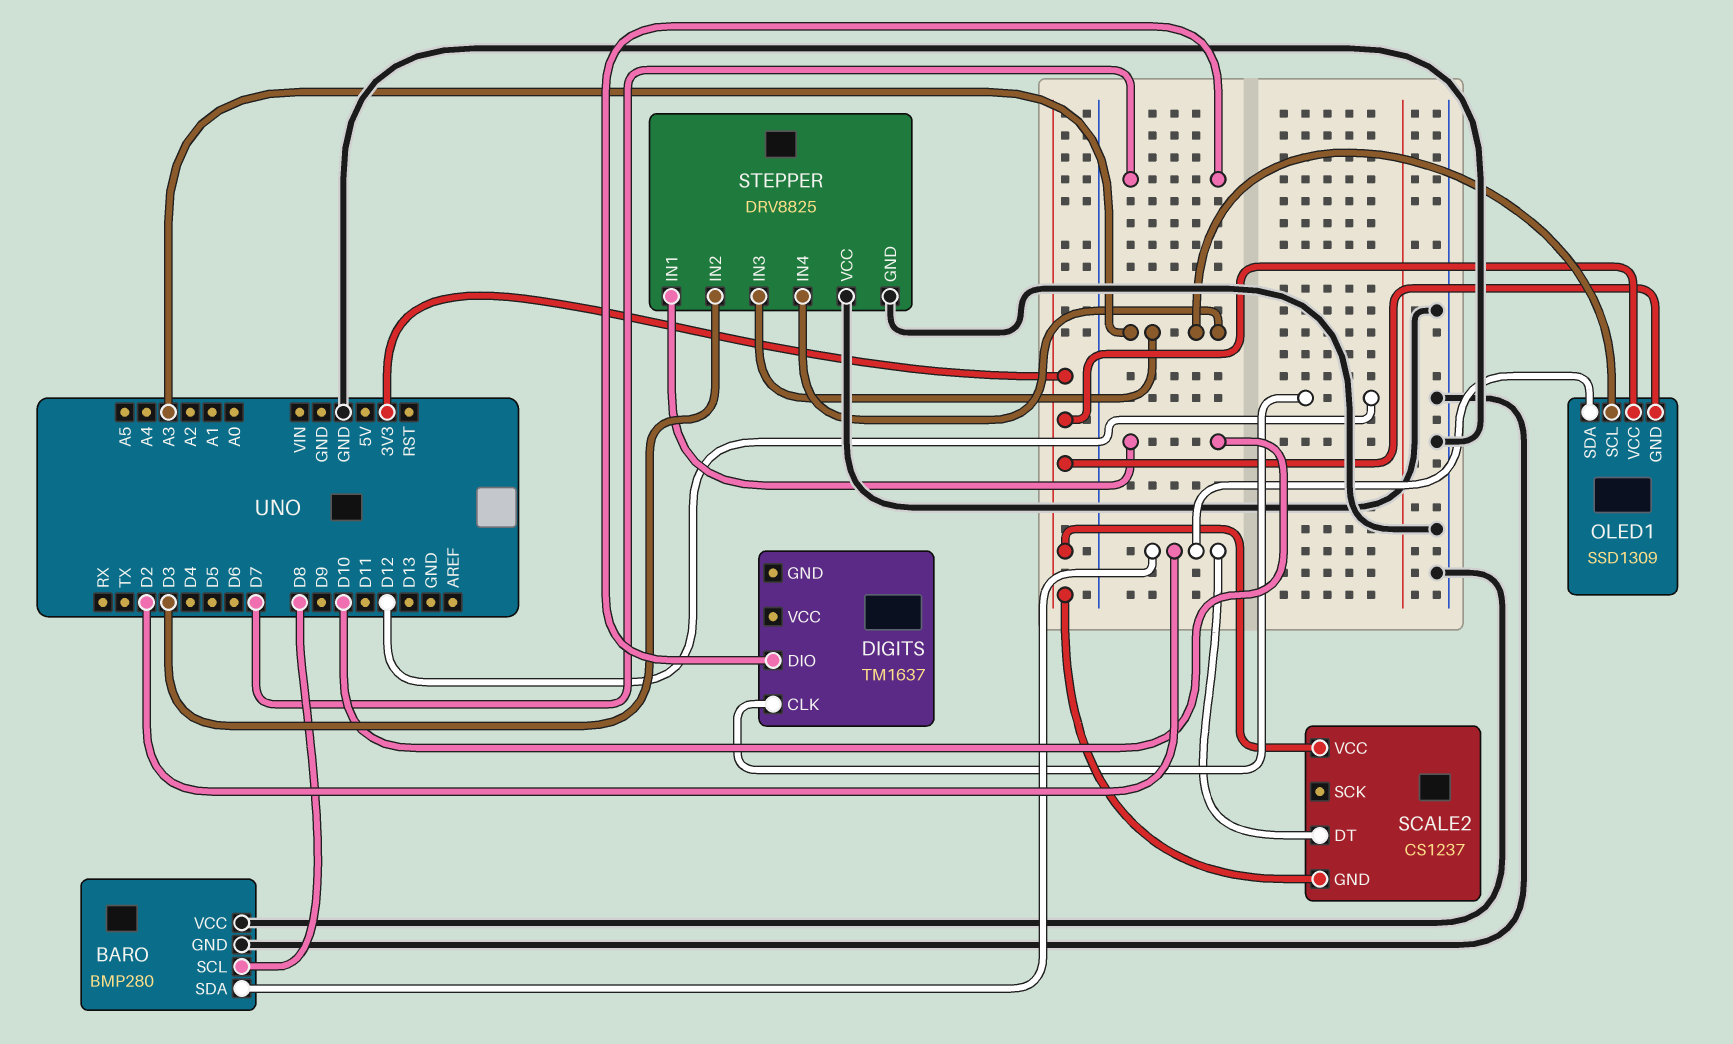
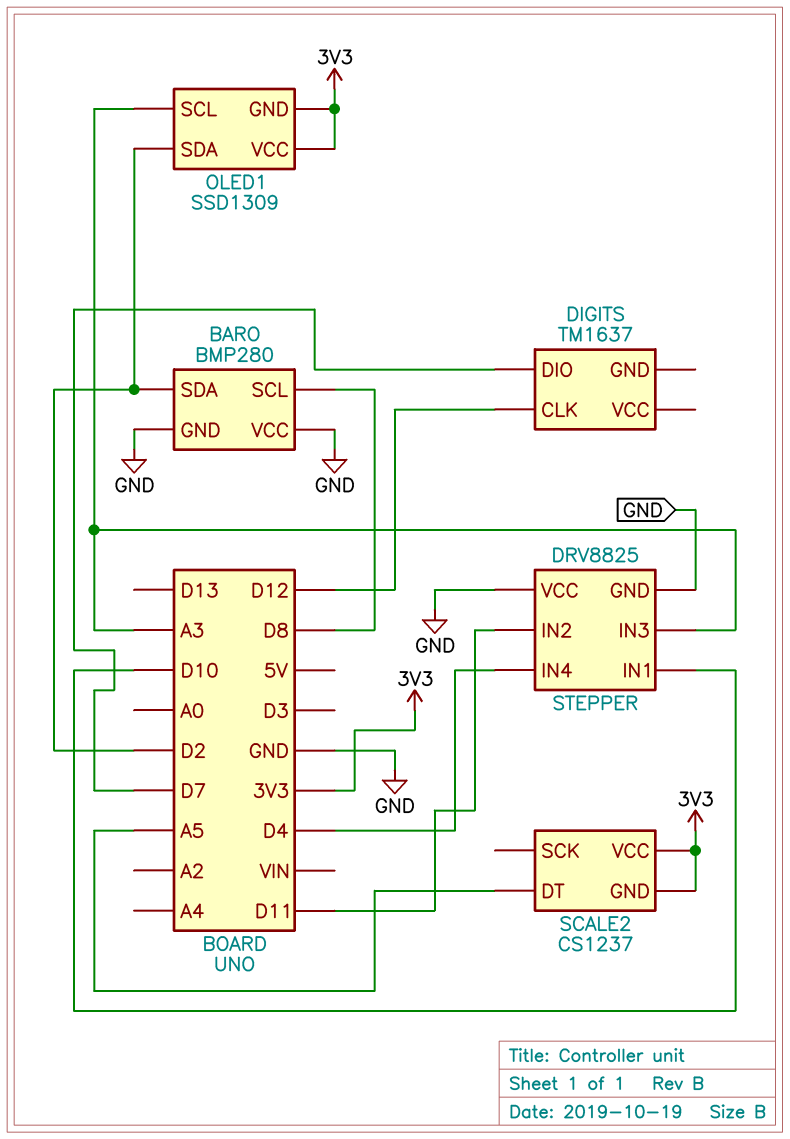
SCALE2 pin DT: D2 -> A5
STEPPER pin IN2: D3 -> D11
STEPPER pin IN4: A3 -> D4

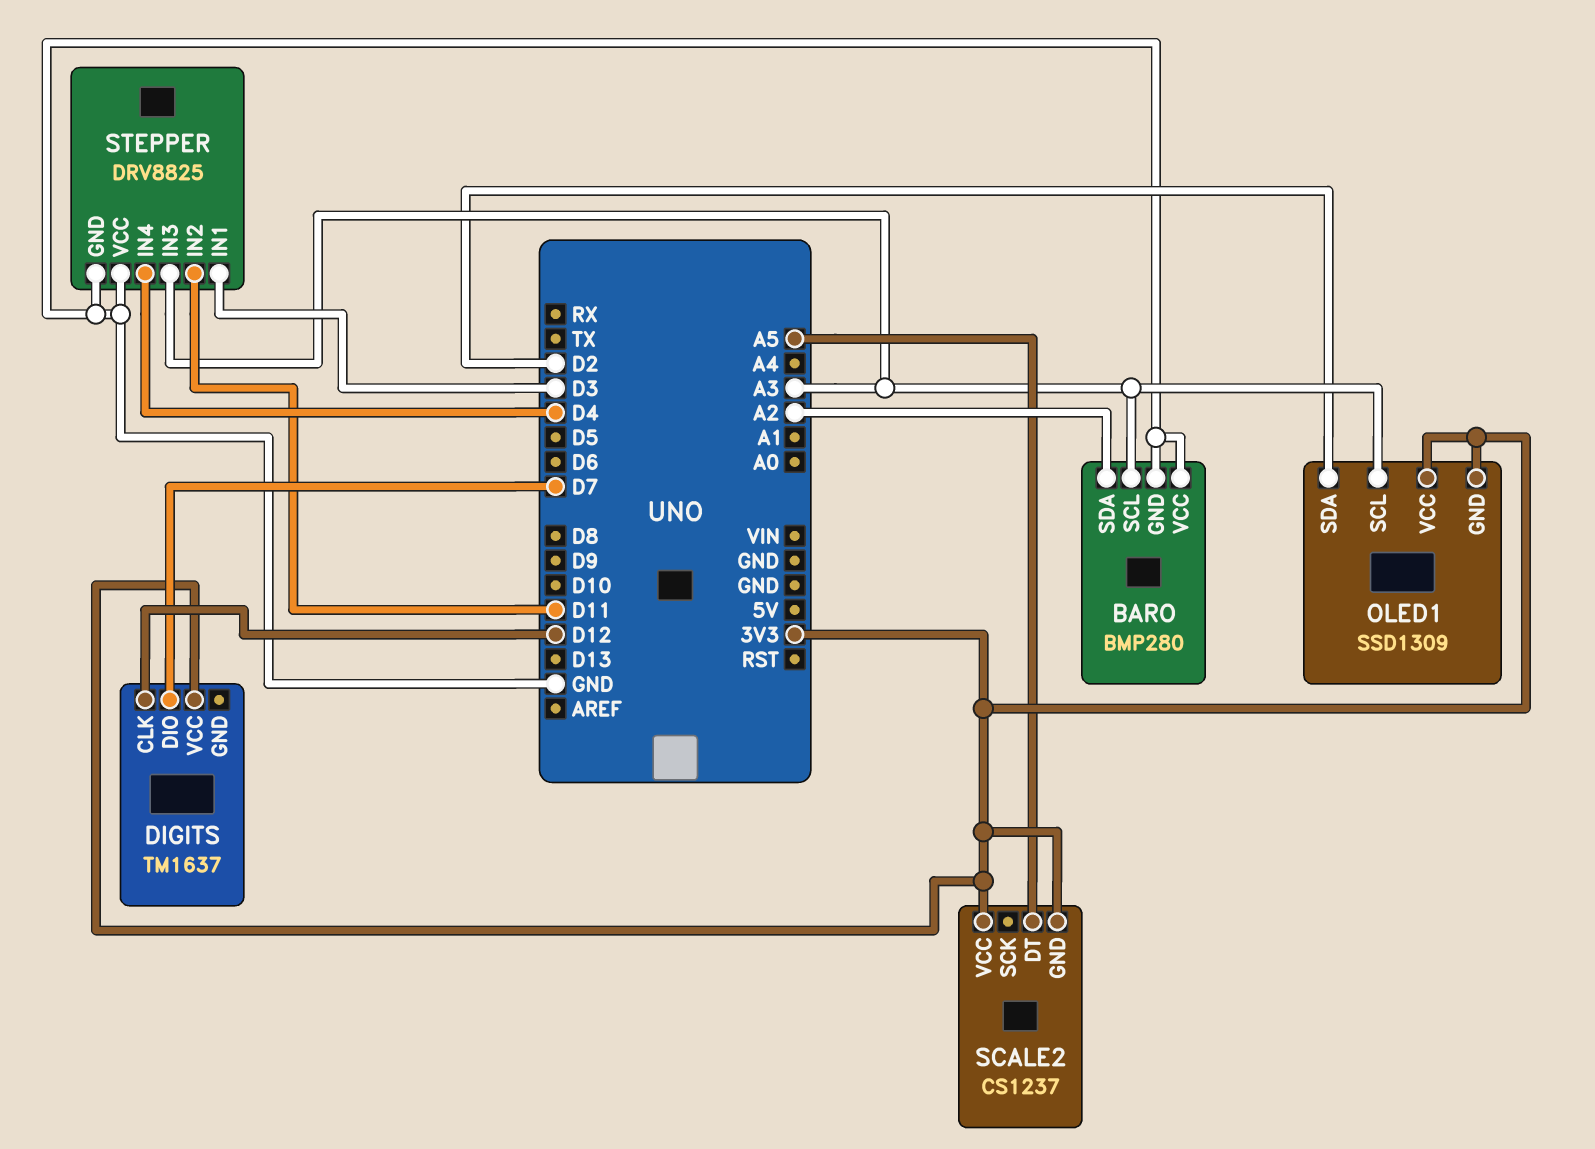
BARO pin SCL: D8 -> A3
BARO pin SDA: D2 -> A2
DIGITS pin VCC: none -> 3V3
STEPPER pin IN1: D10 -> D3

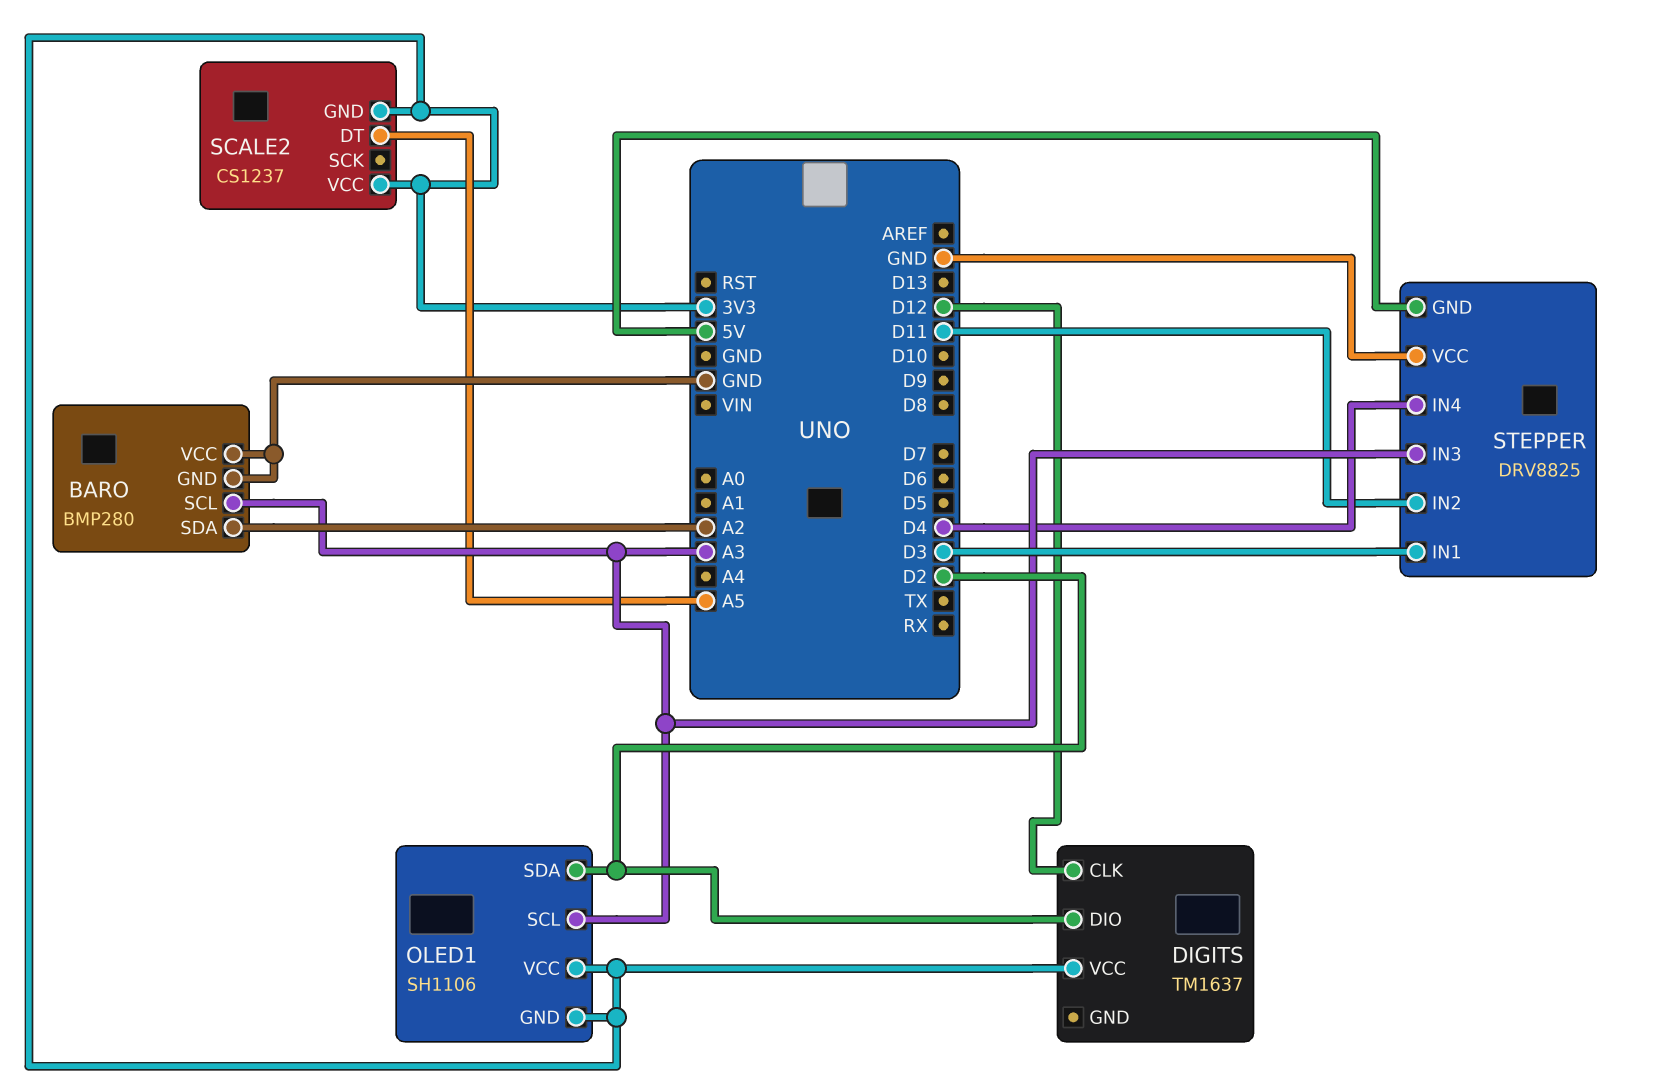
DIGITS pin DIO: D7 -> D2
OLED1: SSD1309 -> SH1106
STEPPER pin GND: GND -> 5V

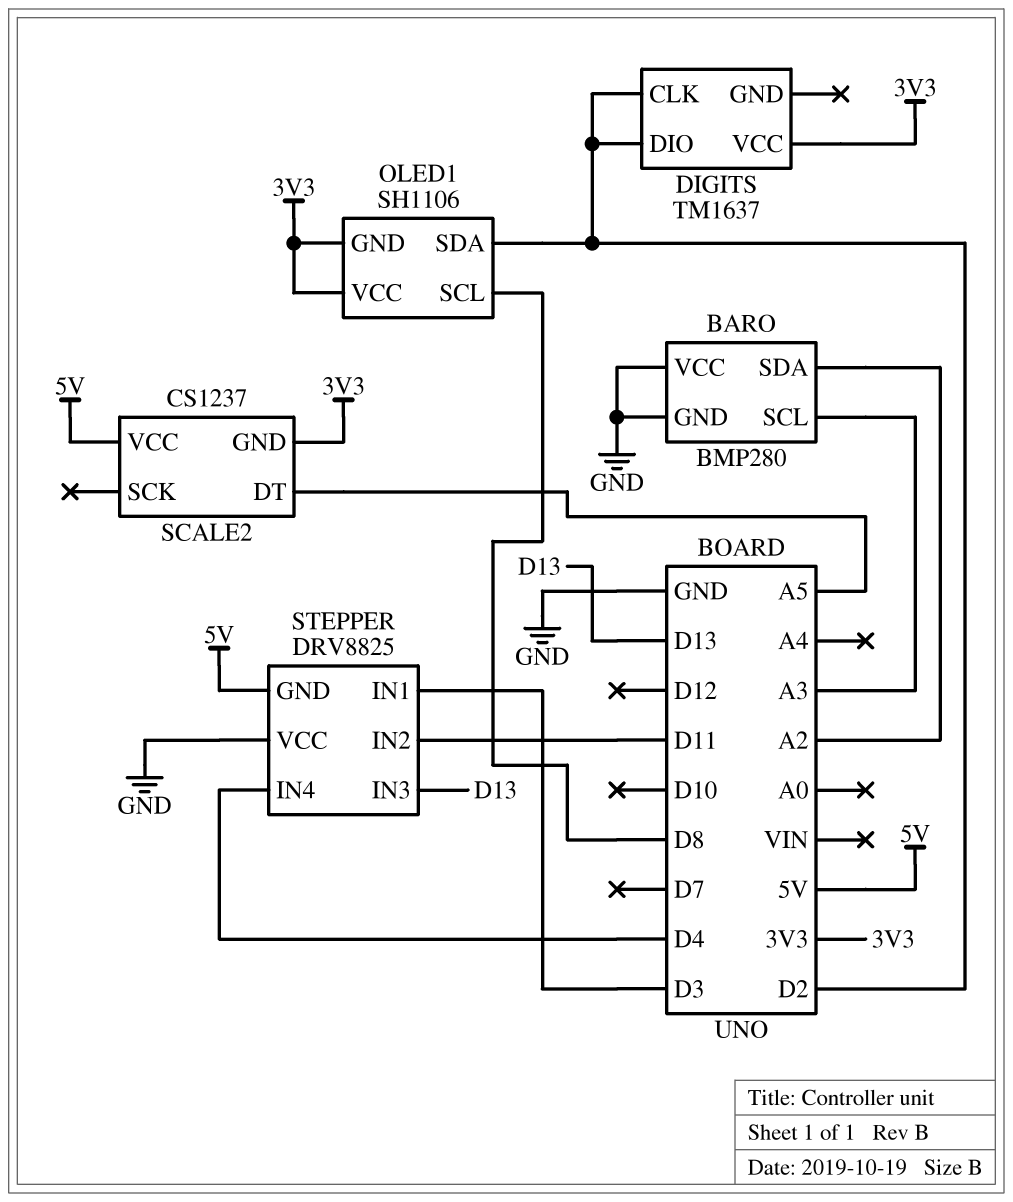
DIGITS pin CLK: D12 -> D2
OLED1 pin SCL: A3 -> D8
SCALE2 pin VCC: 3V3 -> 5V
STEPPER pin IN3: A3 -> D13

